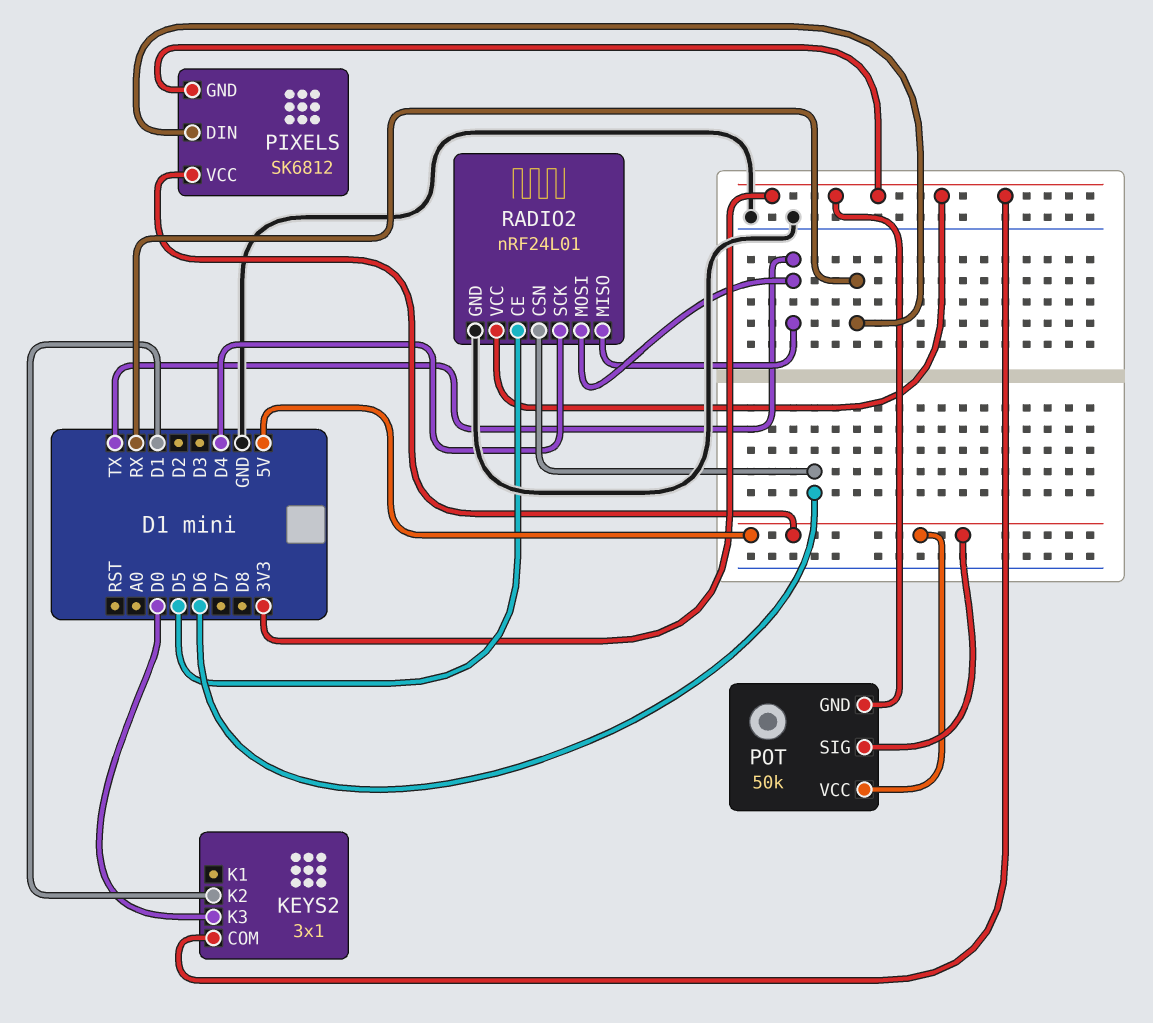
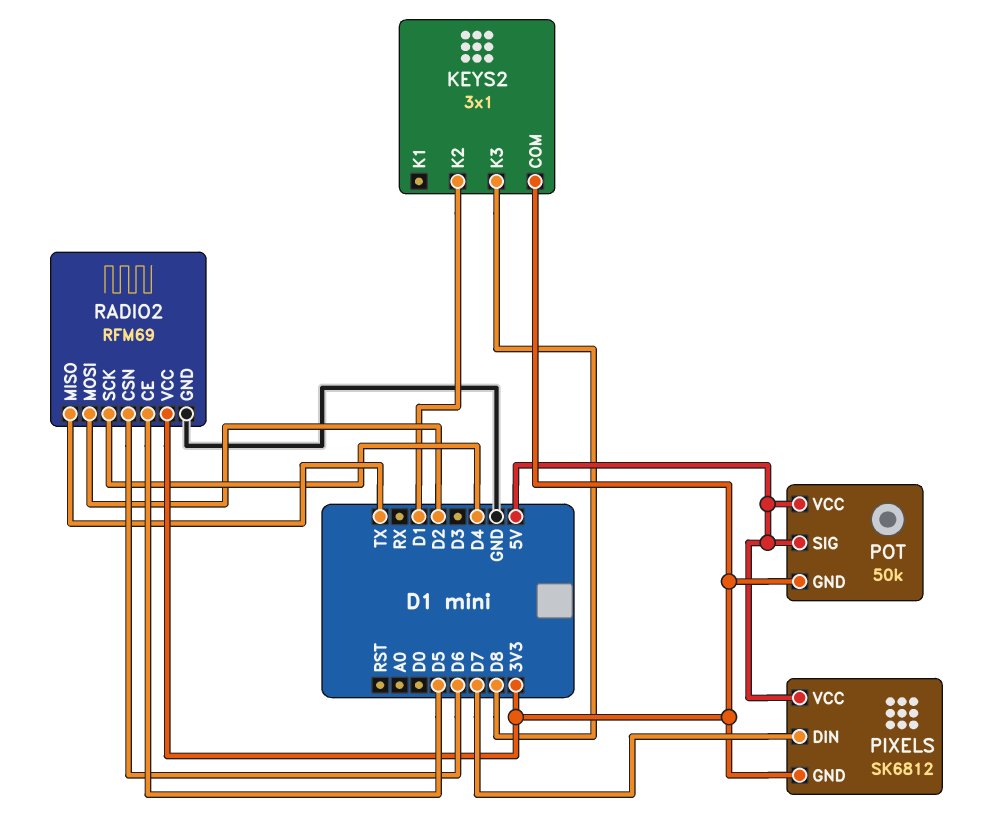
KEYS2 pin K3: D0 -> D8
PIXELS pin DIN: RX -> D7
RADIO2: nRF24L01 -> RFM69
RADIO2 pin MOSI: TX -> D2

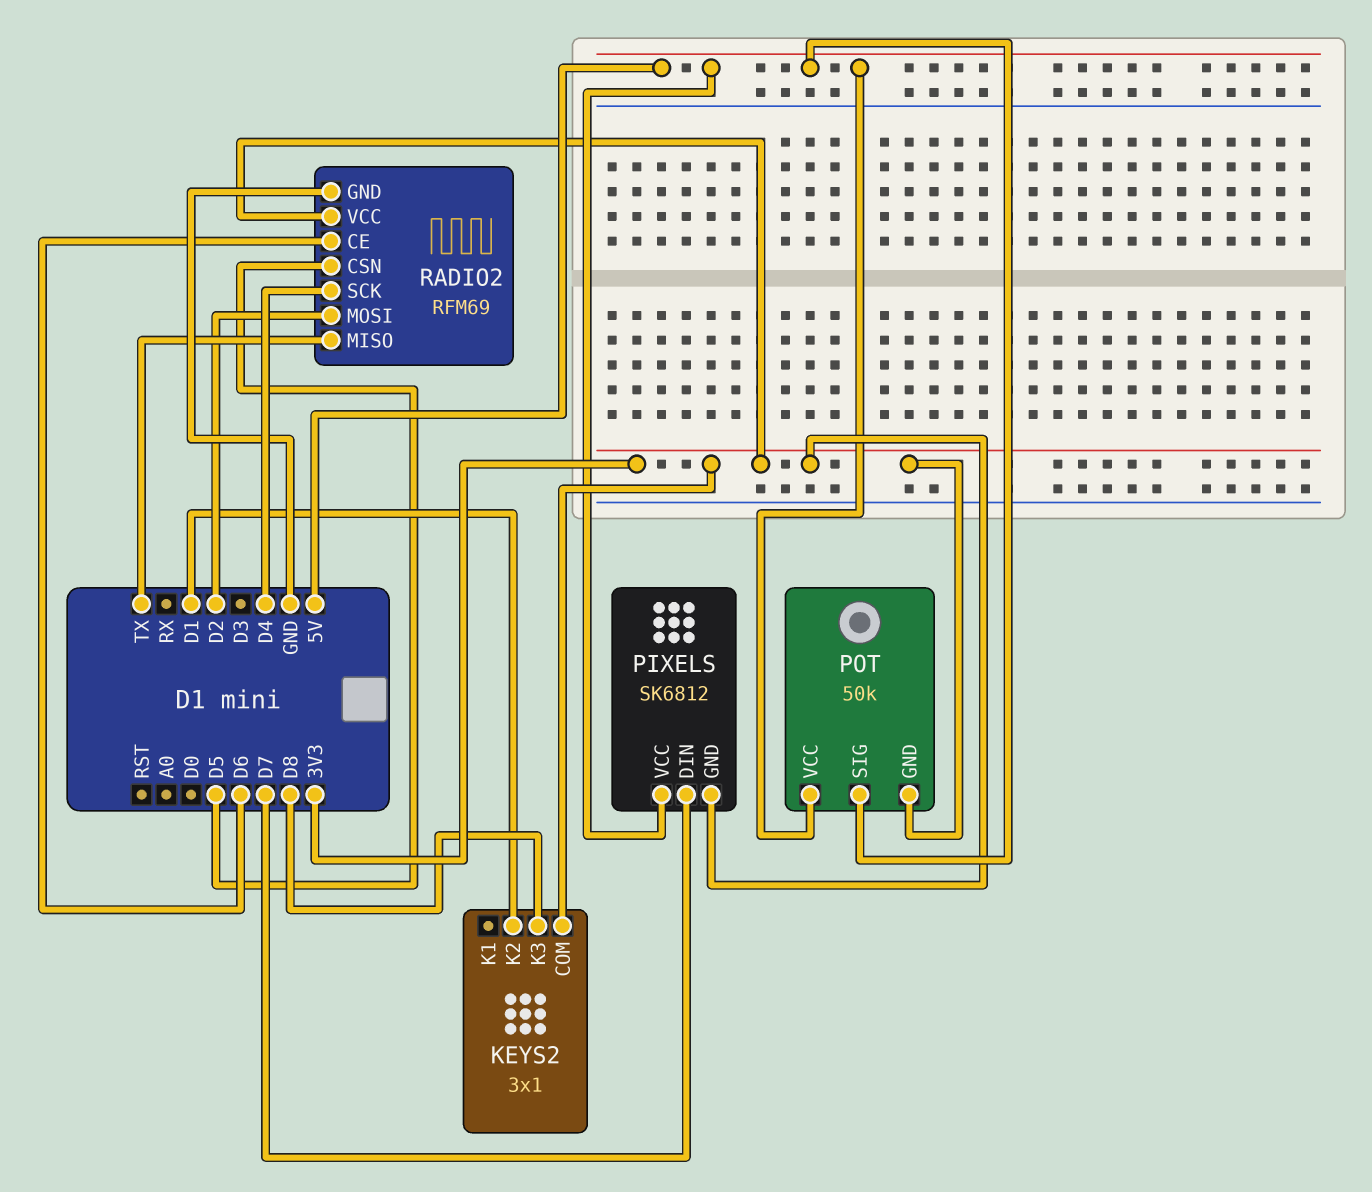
RADIO2 pin CE: D5 -> D6
RADIO2 pin CSN: D6 -> D5

